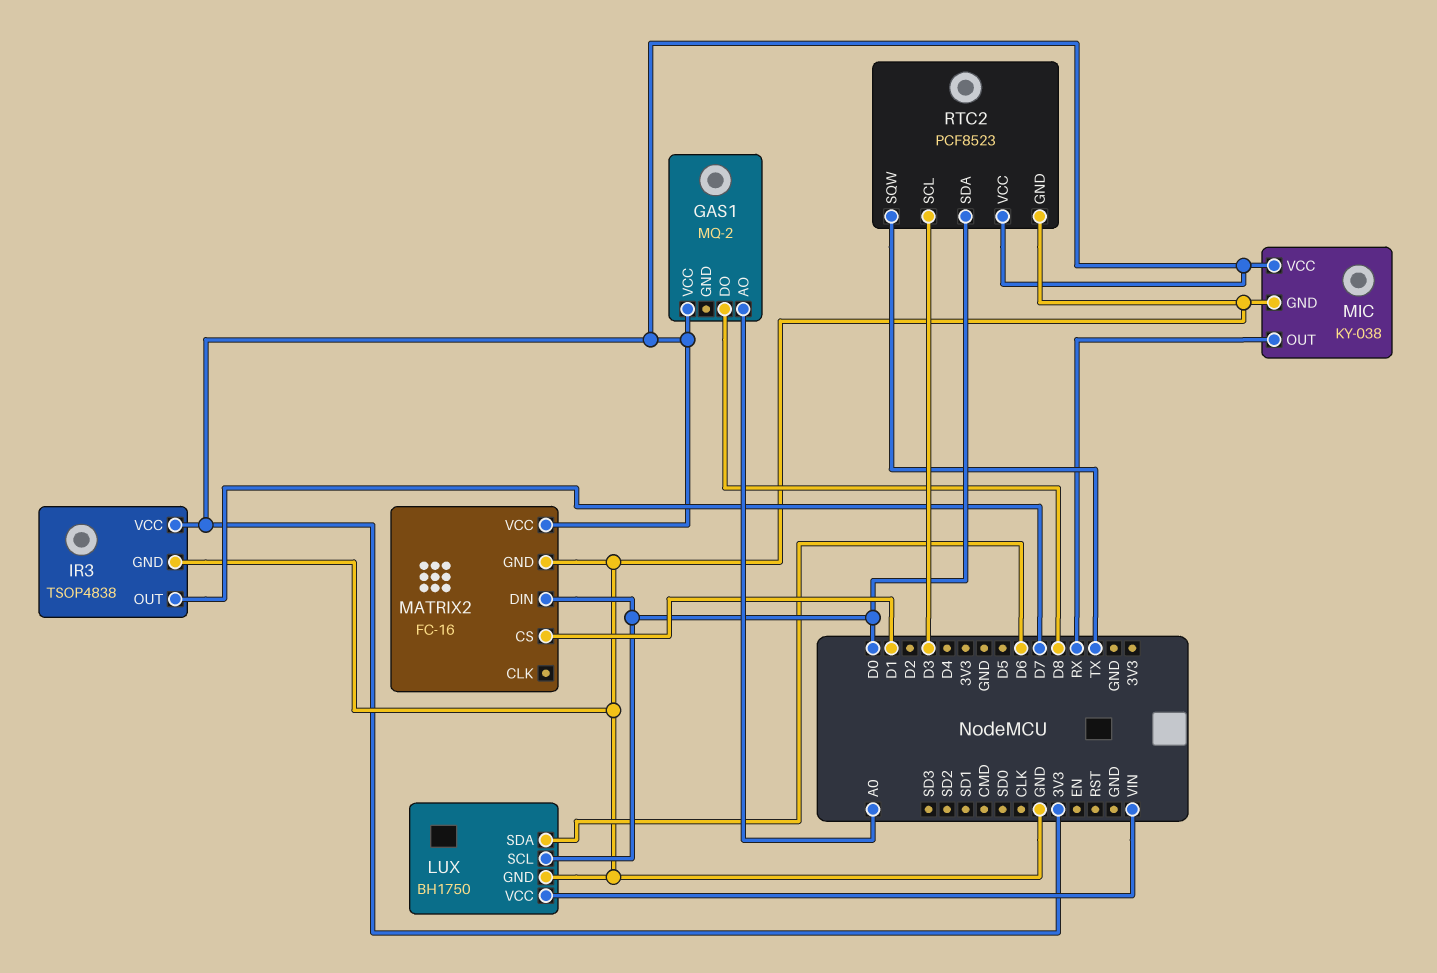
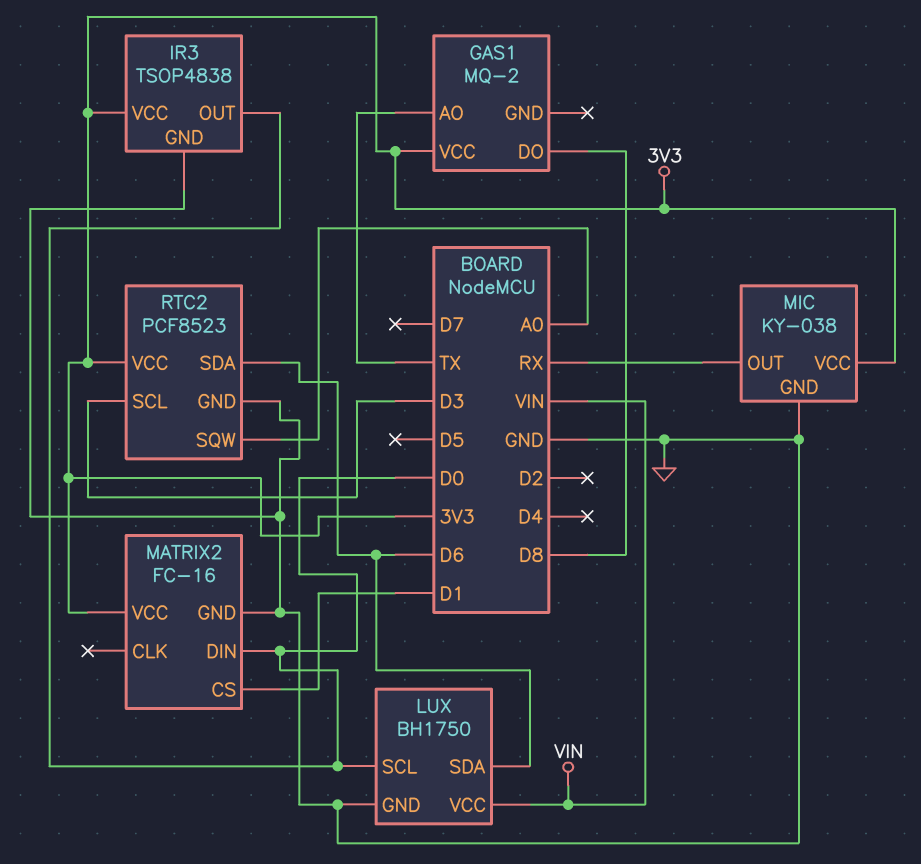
GAS1 pin AO: A0 -> TX
IR3 pin OUT: D7 -> D0
RTC2 pin SDA: D0 -> D6
RTC2 pin SQW: TX -> A0

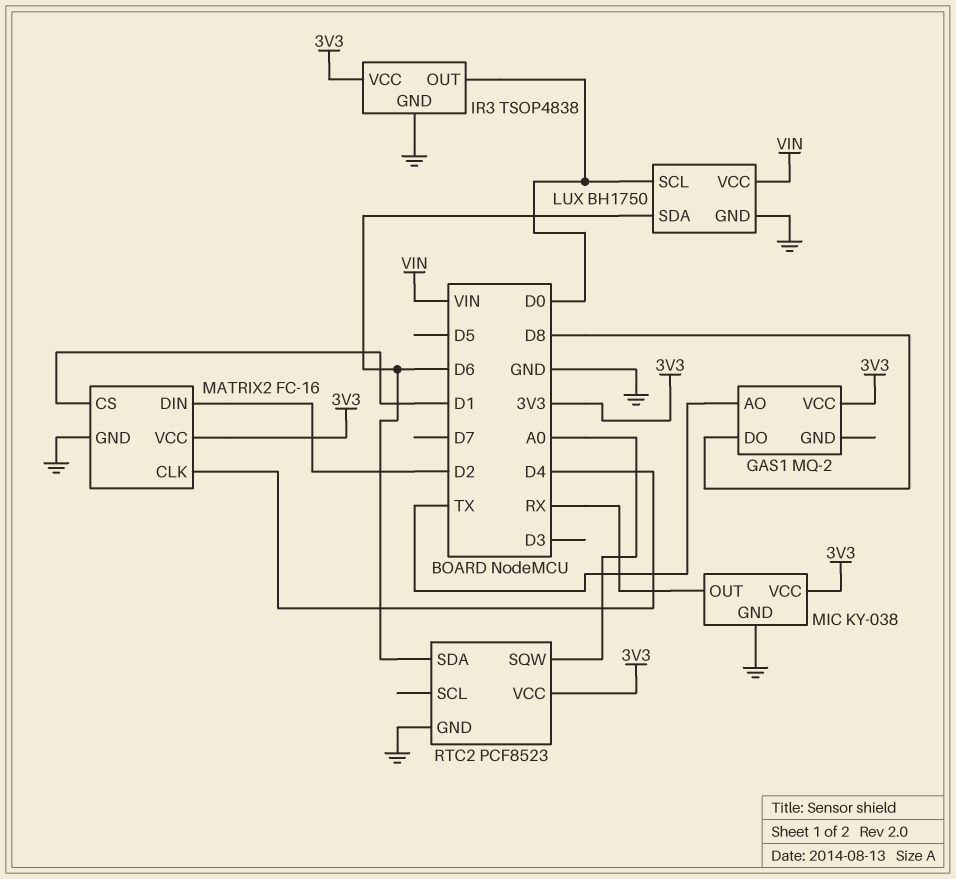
MATRIX2 pin CLK: none -> D4
MATRIX2 pin DIN: D0 -> D2
RTC2 pin SCL: D3 -> none

